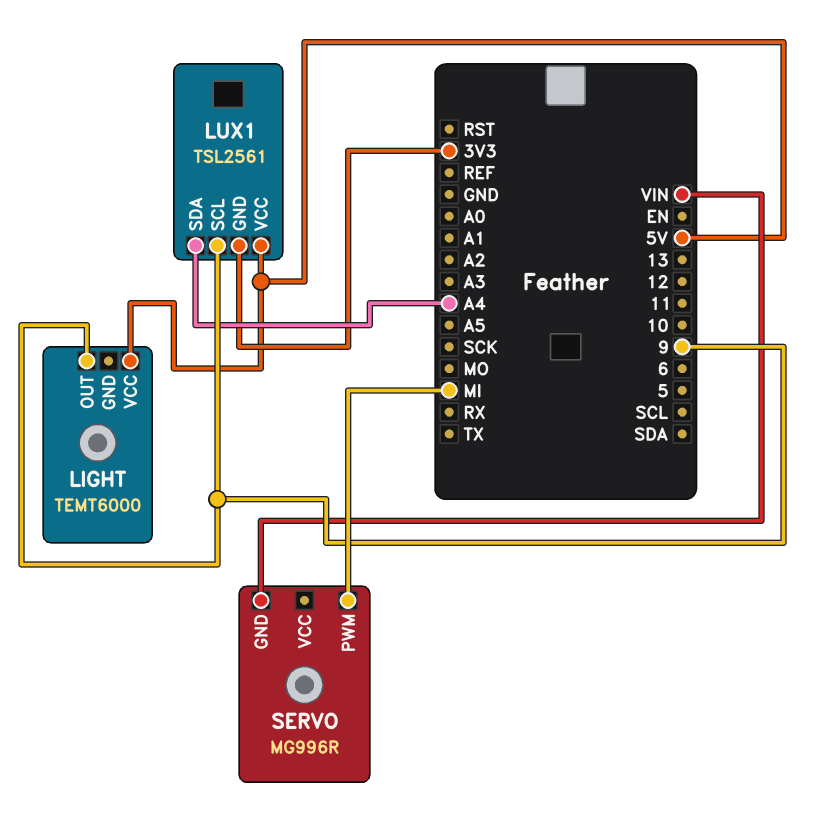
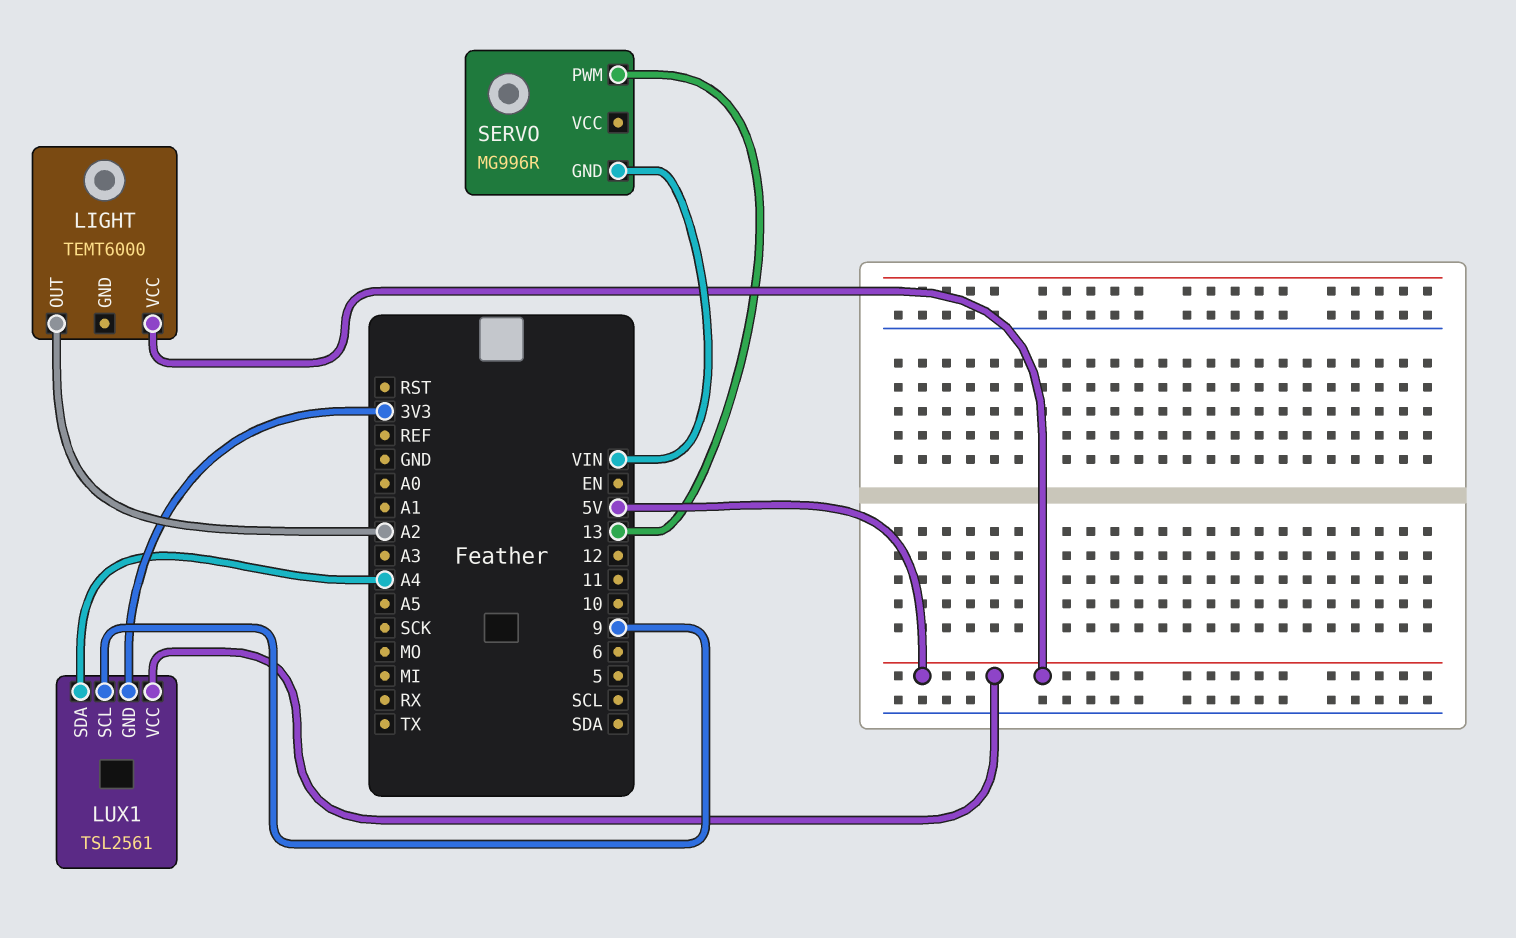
LIGHT pin OUT: 9 -> A2
SERVO pin PWM: MI -> 13

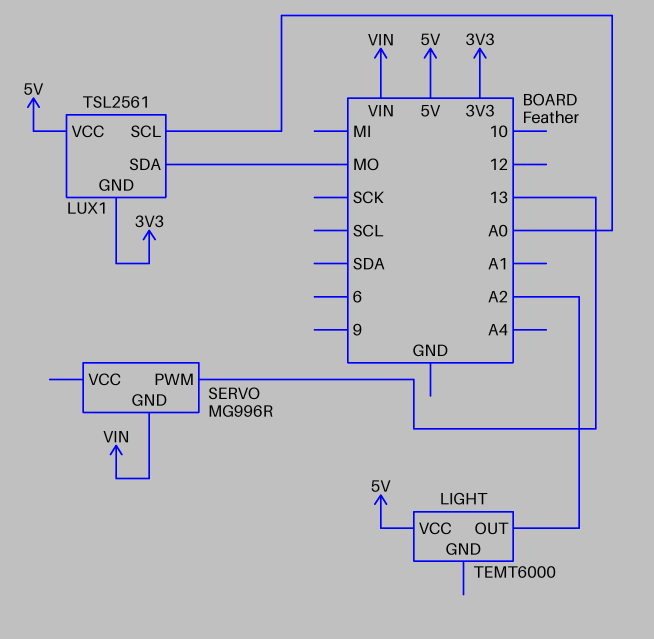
LUX1 pin SCL: 9 -> A0
LUX1 pin SDA: A4 -> MO

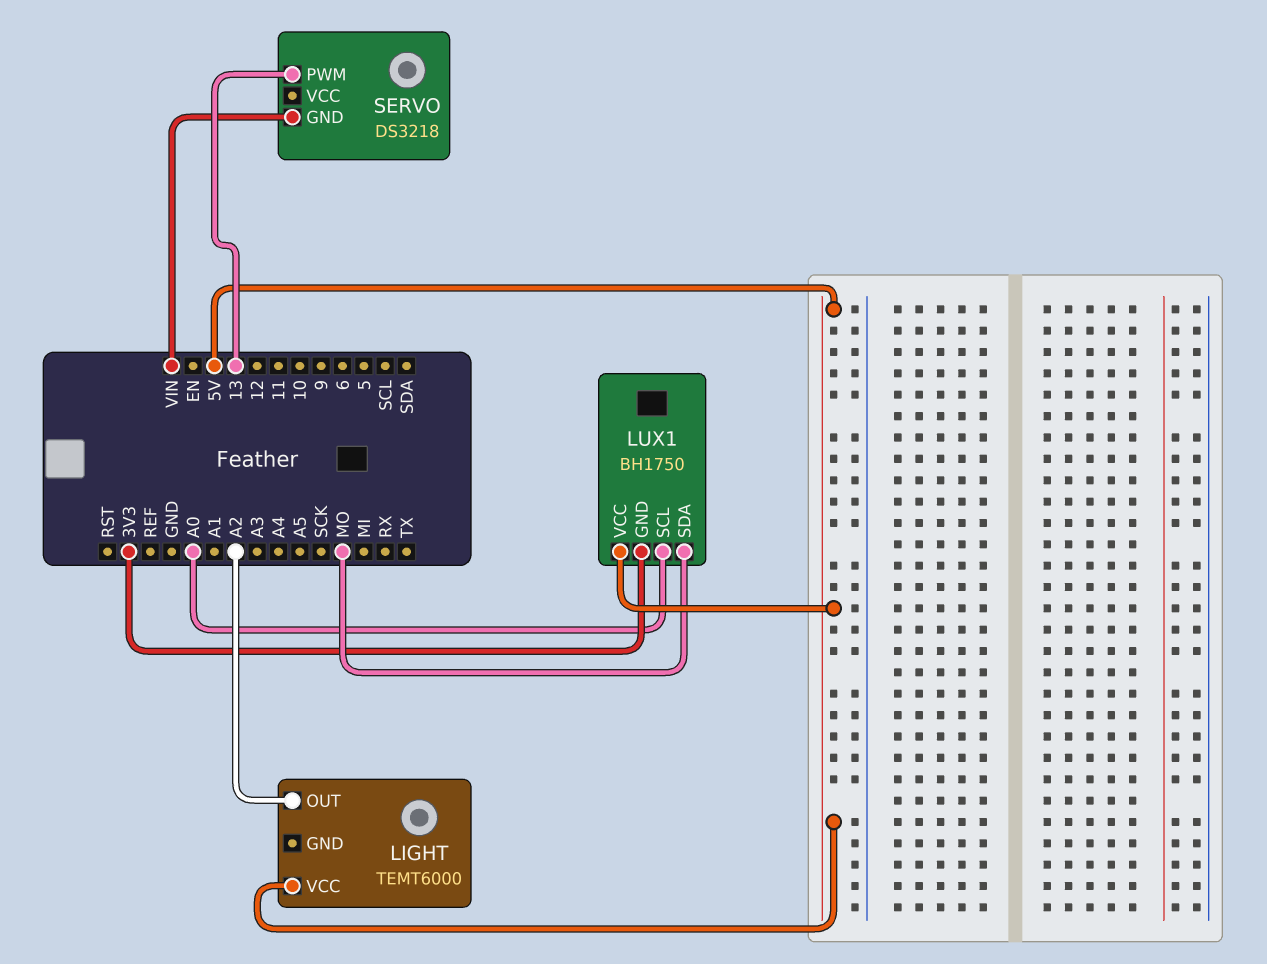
LUX1: TSL2561 -> BH1750
SERVO: MG996R -> DS3218

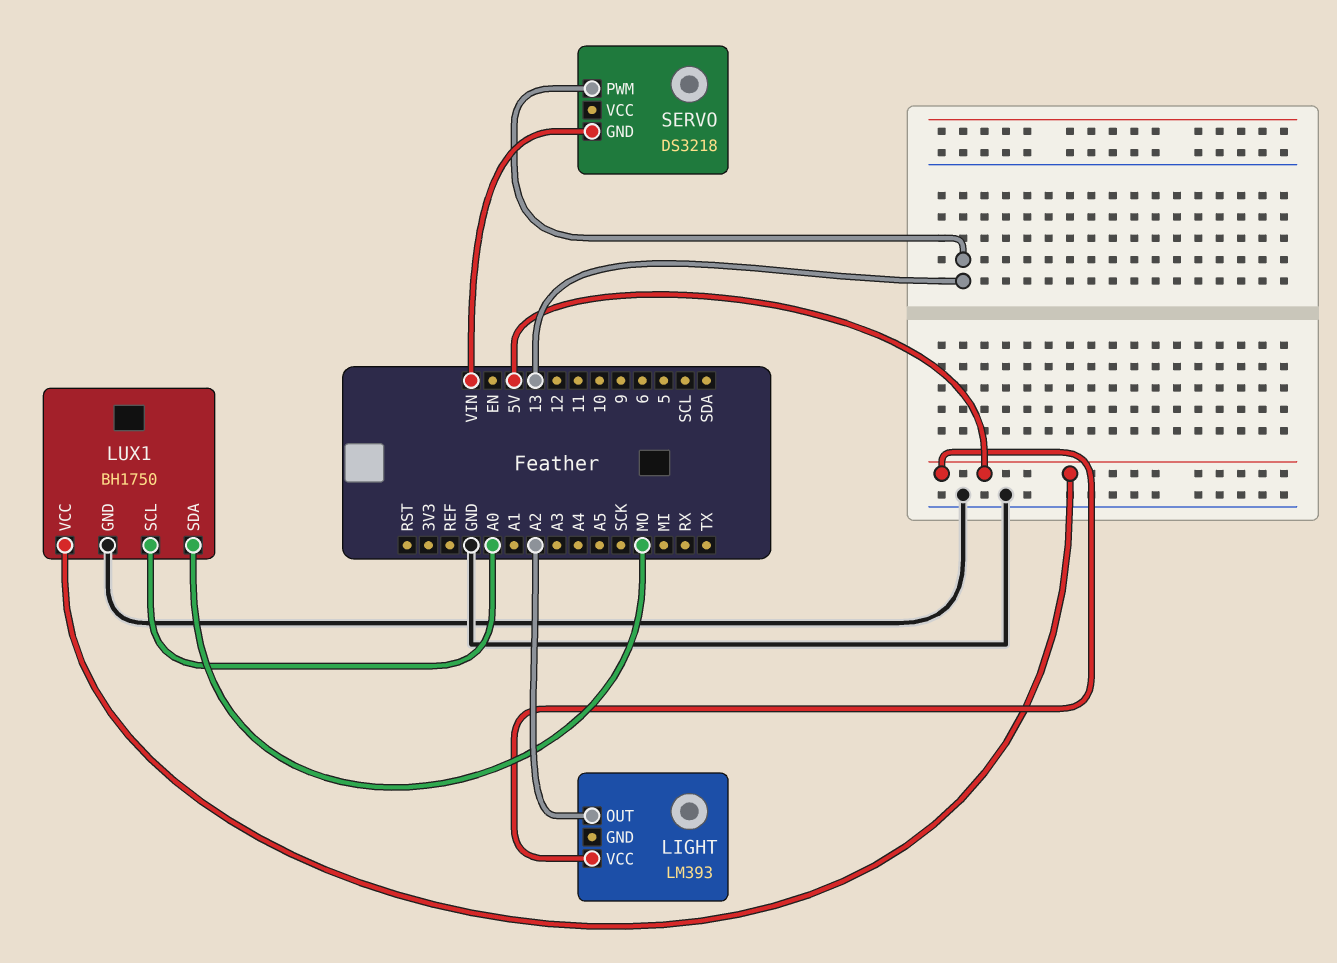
LIGHT: TEMT6000 -> LM393
LUX1 pin GND: 3V3 -> GND

